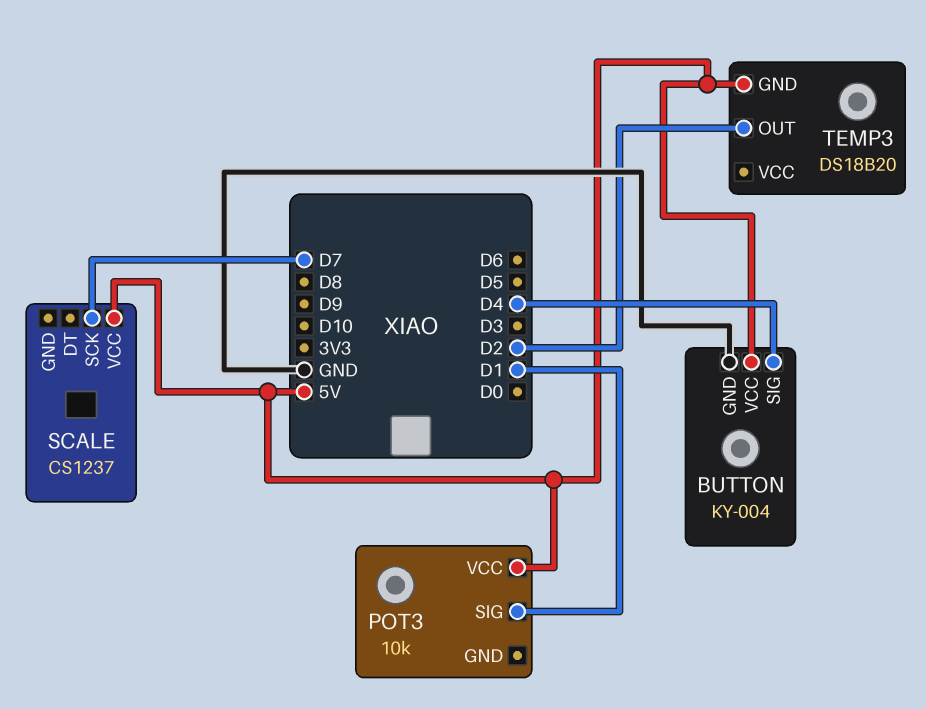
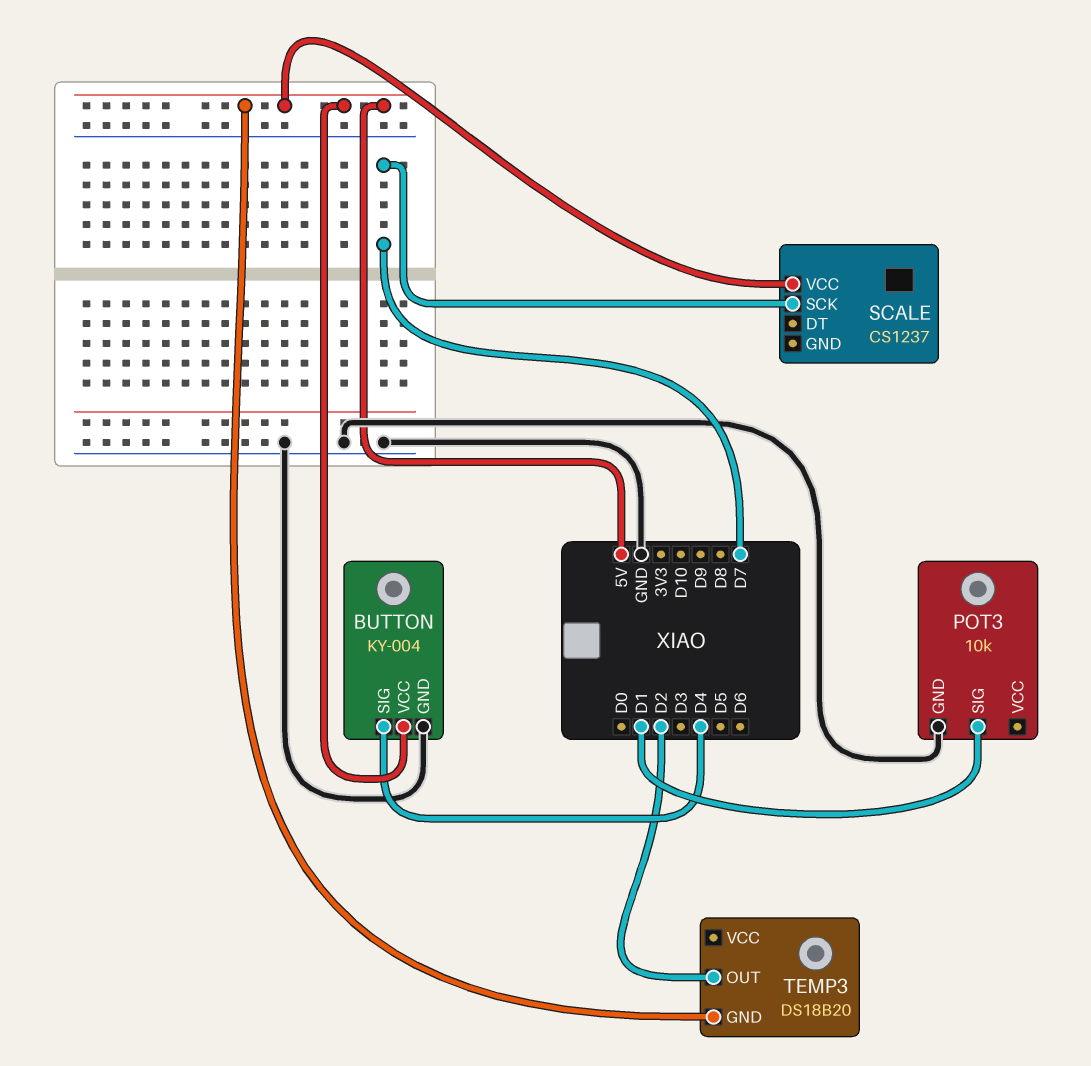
POT3 pin GND: none -> GND
POT3 pin VCC: 5V -> none

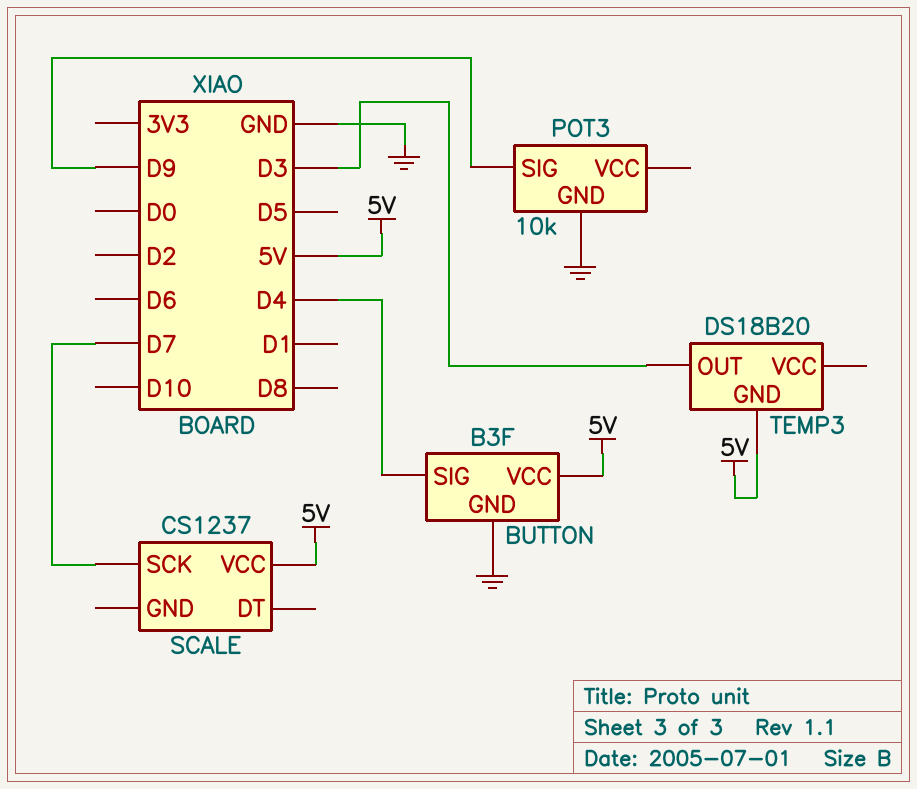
BUTTON: KY-004 -> B3F
POT3 pin SIG: D1 -> D9
TEMP3 pin OUT: D2 -> D3

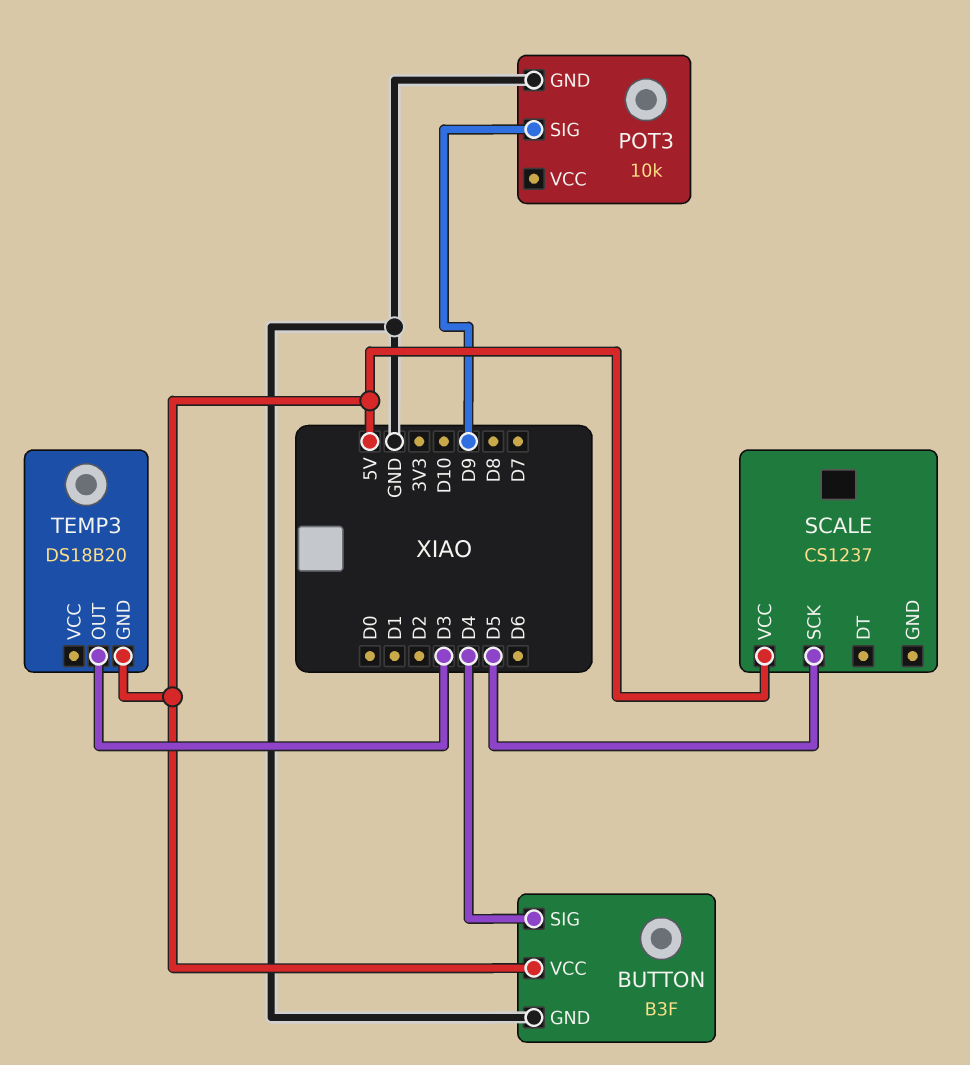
SCALE pin SCK: D7 -> D5

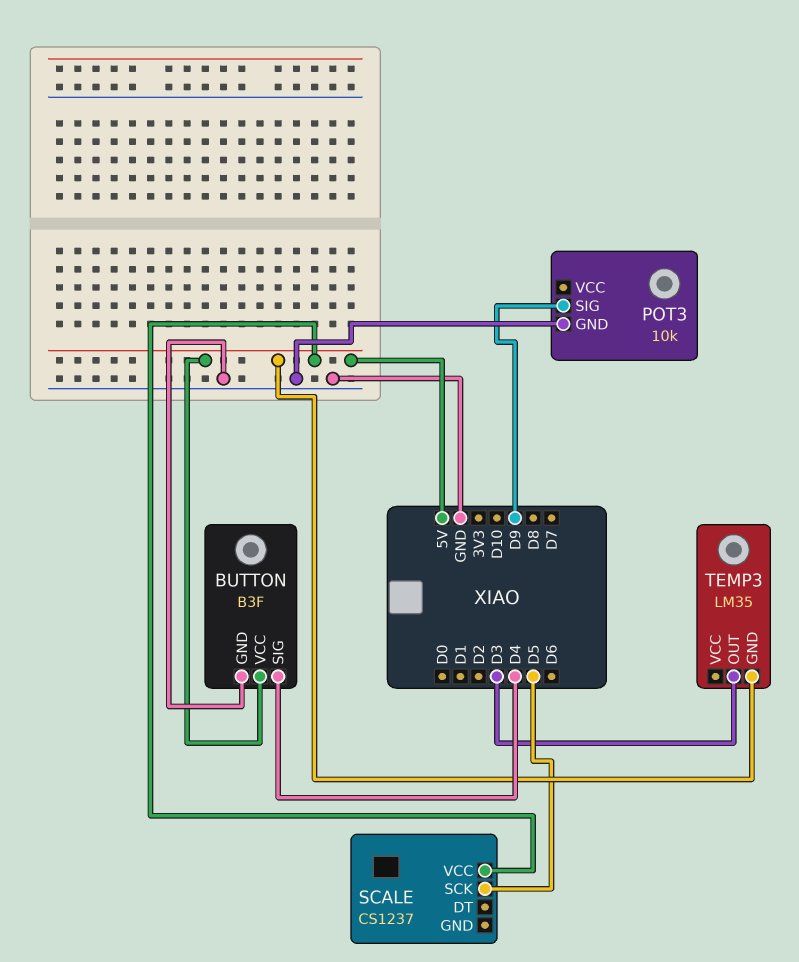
TEMP3: DS18B20 -> LM35

